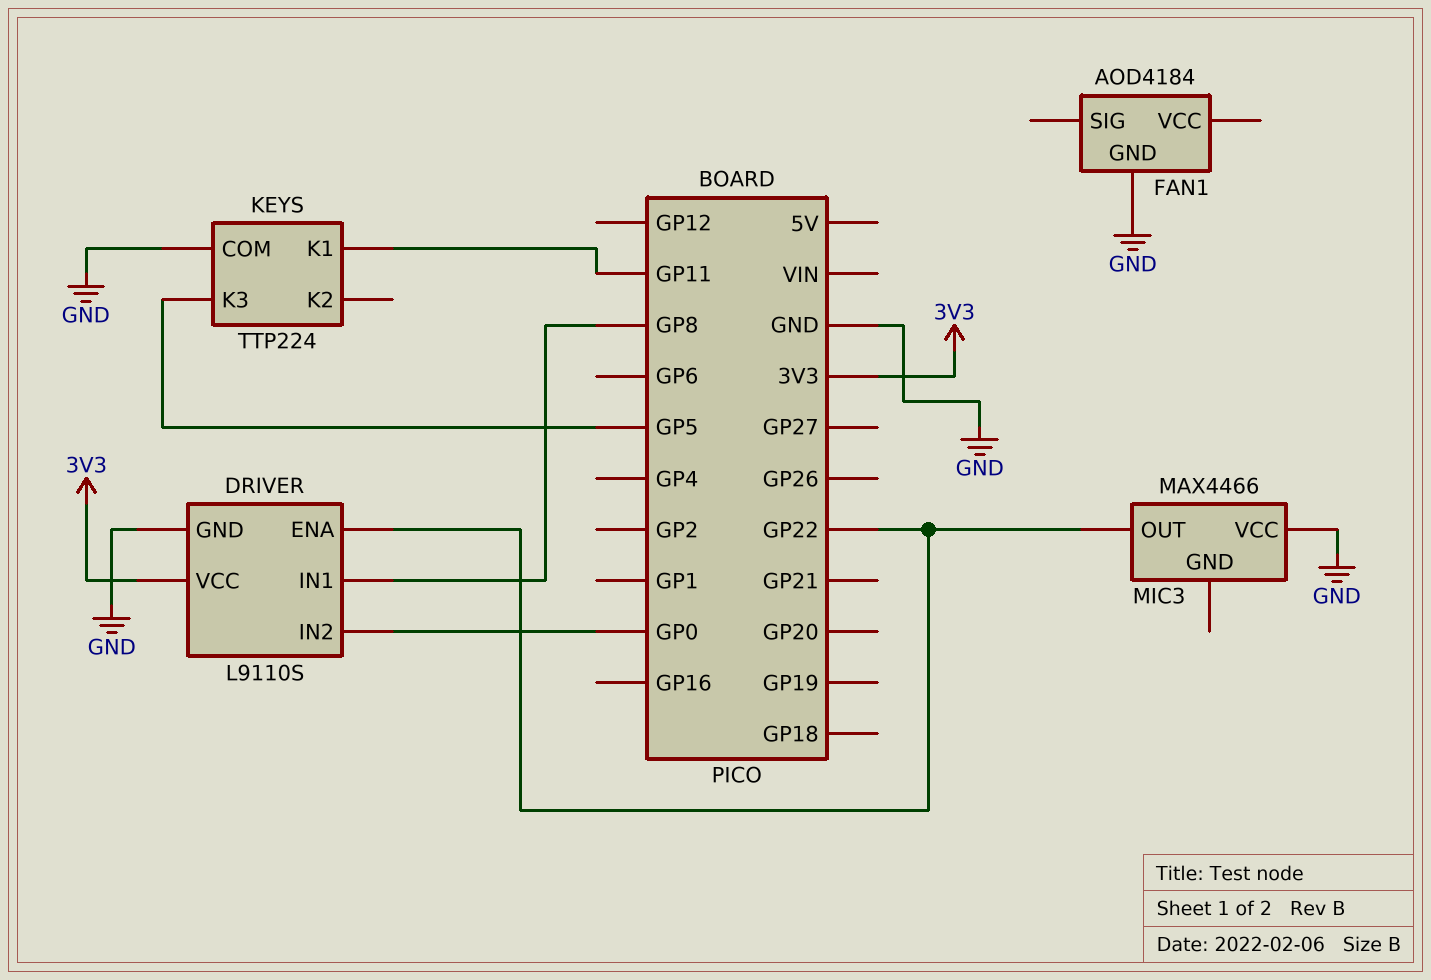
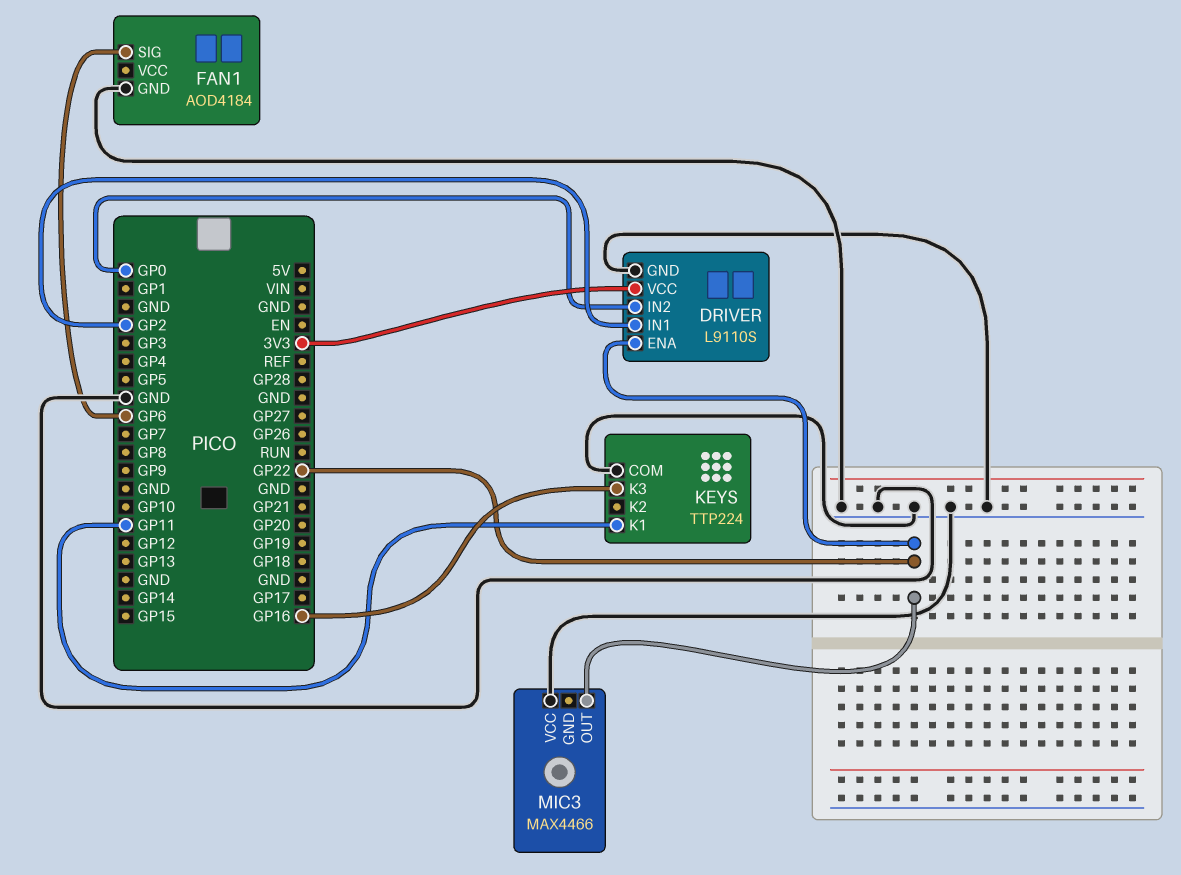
DRIVER pin IN1: GP8 -> GP2
FAN1 pin SIG: none -> GP6
KEYS pin K3: GP5 -> GP16

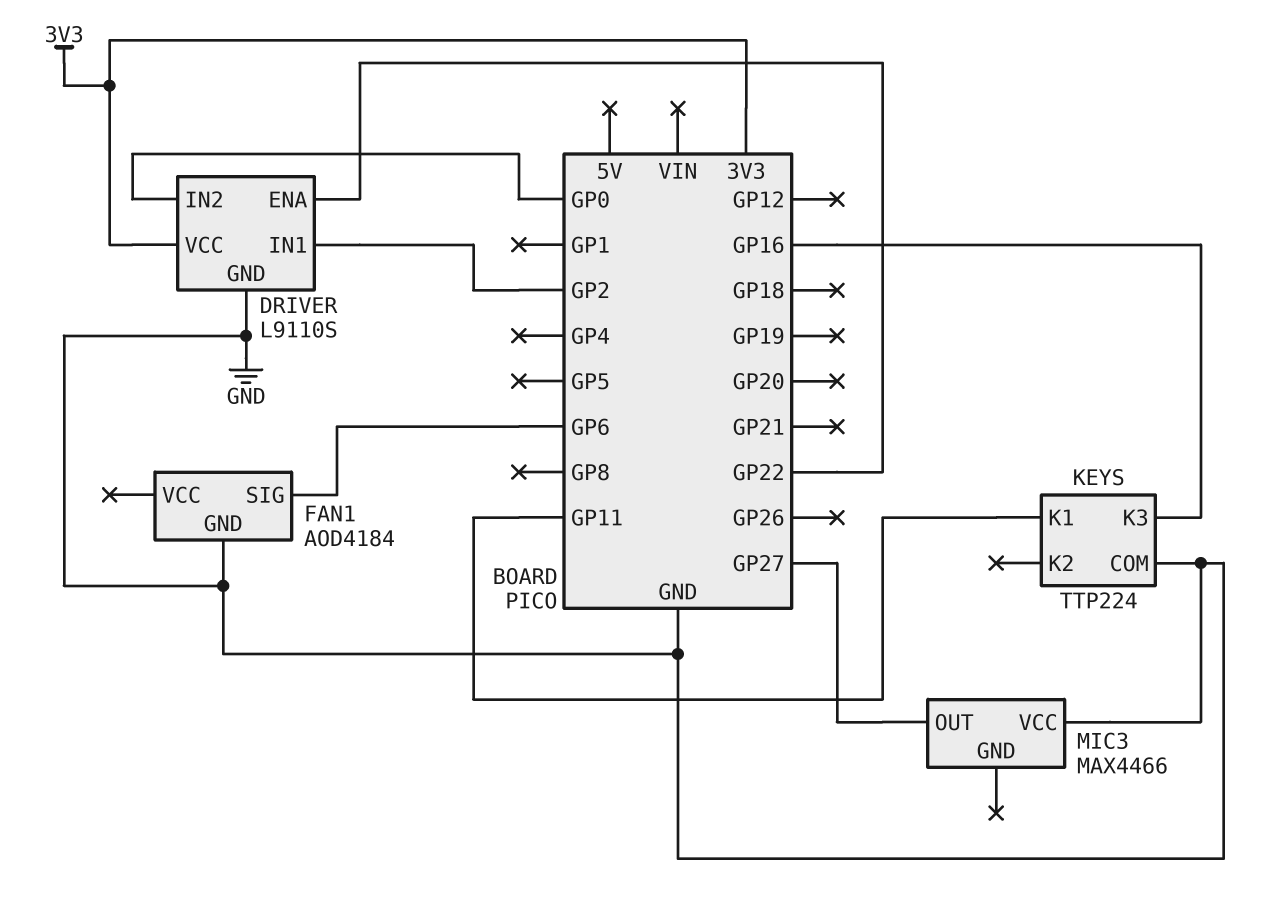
MIC3 pin OUT: GP22 -> GP27

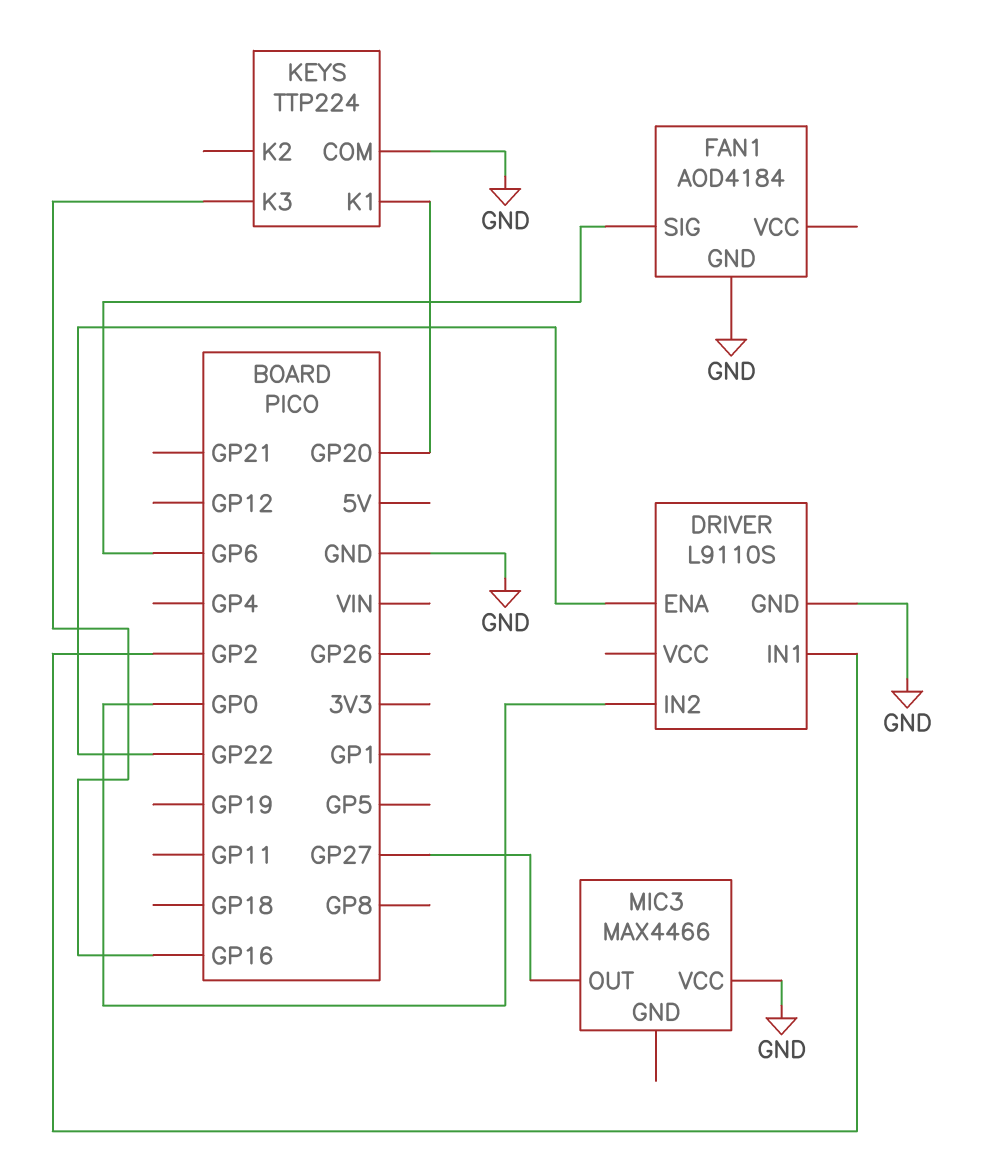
DRIVER pin VCC: 3V3 -> none
KEYS pin K1: GP11 -> GP20

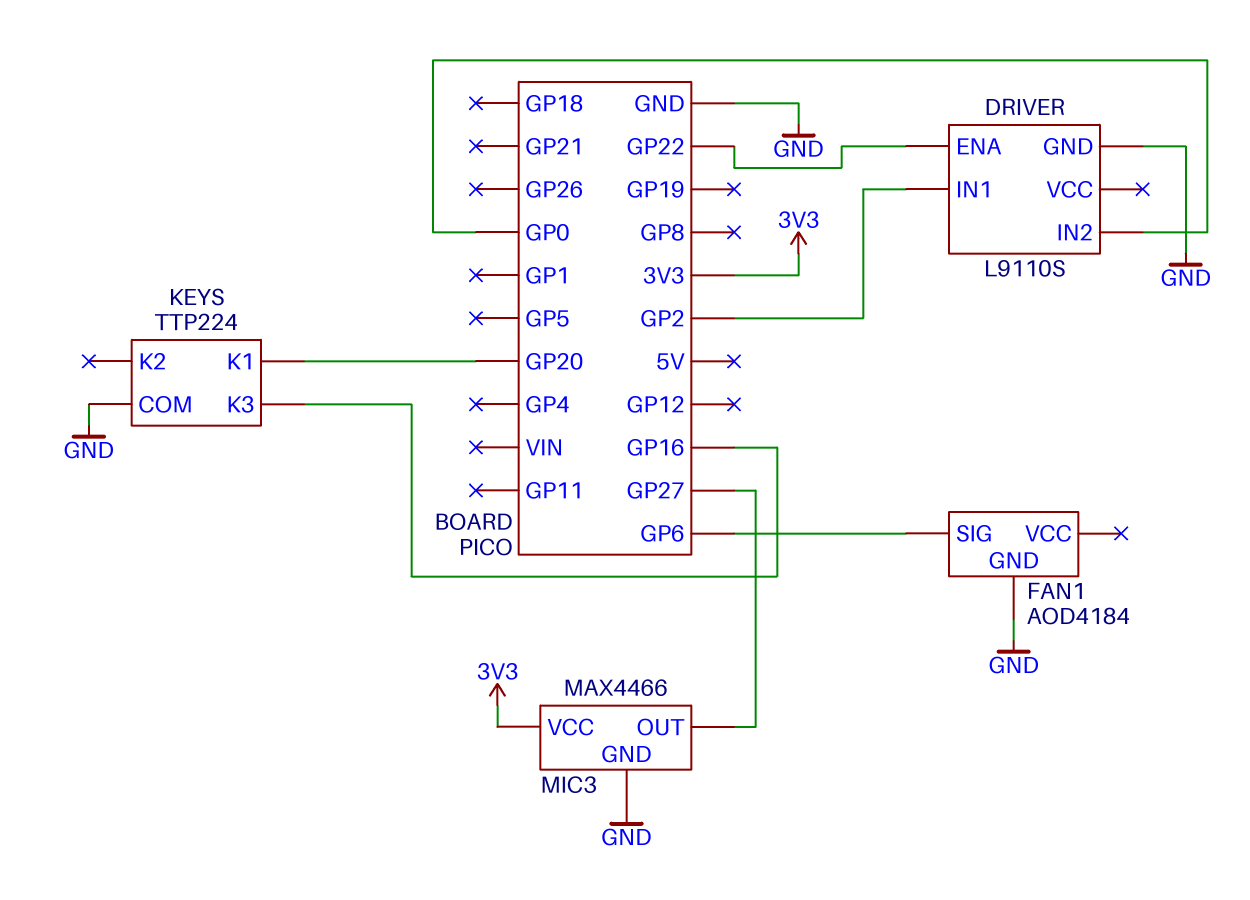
MIC3 pin GND: none -> GND
MIC3 pin VCC: GND -> 3V3

